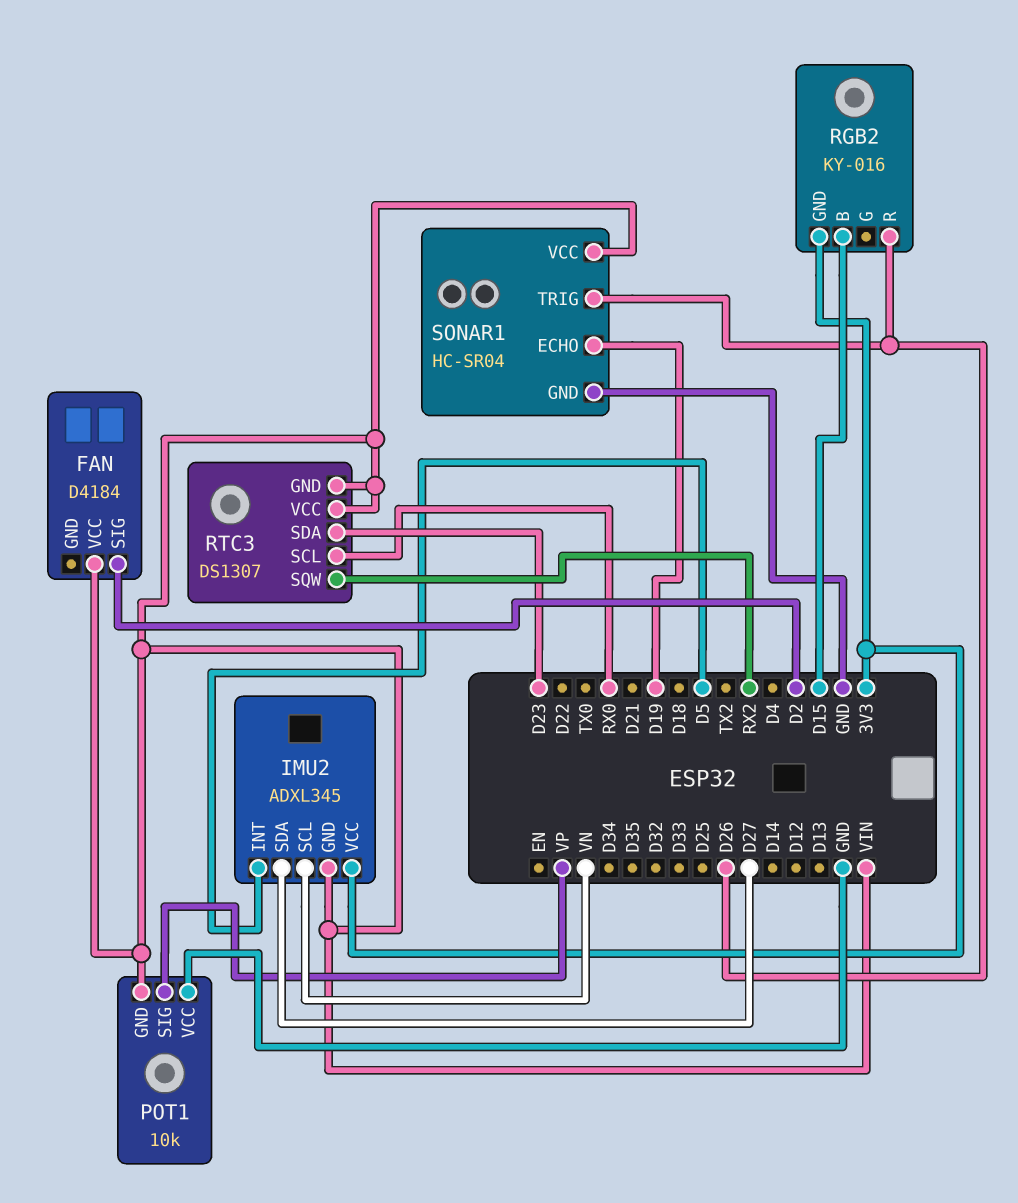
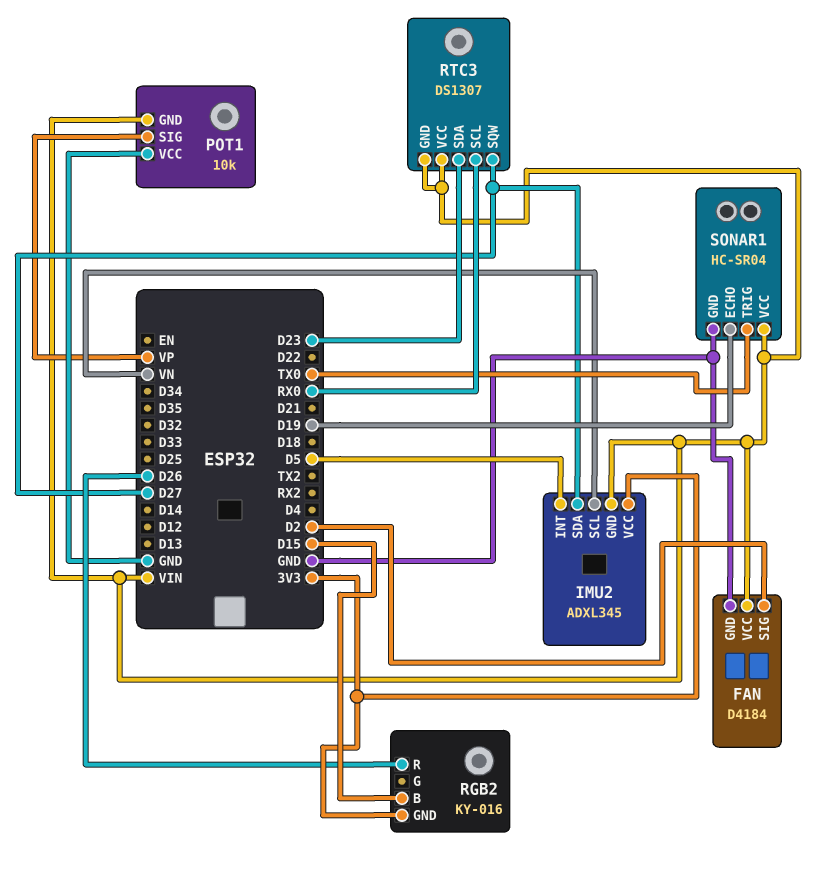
FAN pin GND: none -> GND
RTC3 pin SQW: RX2 -> D27
SONAR1 pin TRIG: D26 -> TX0

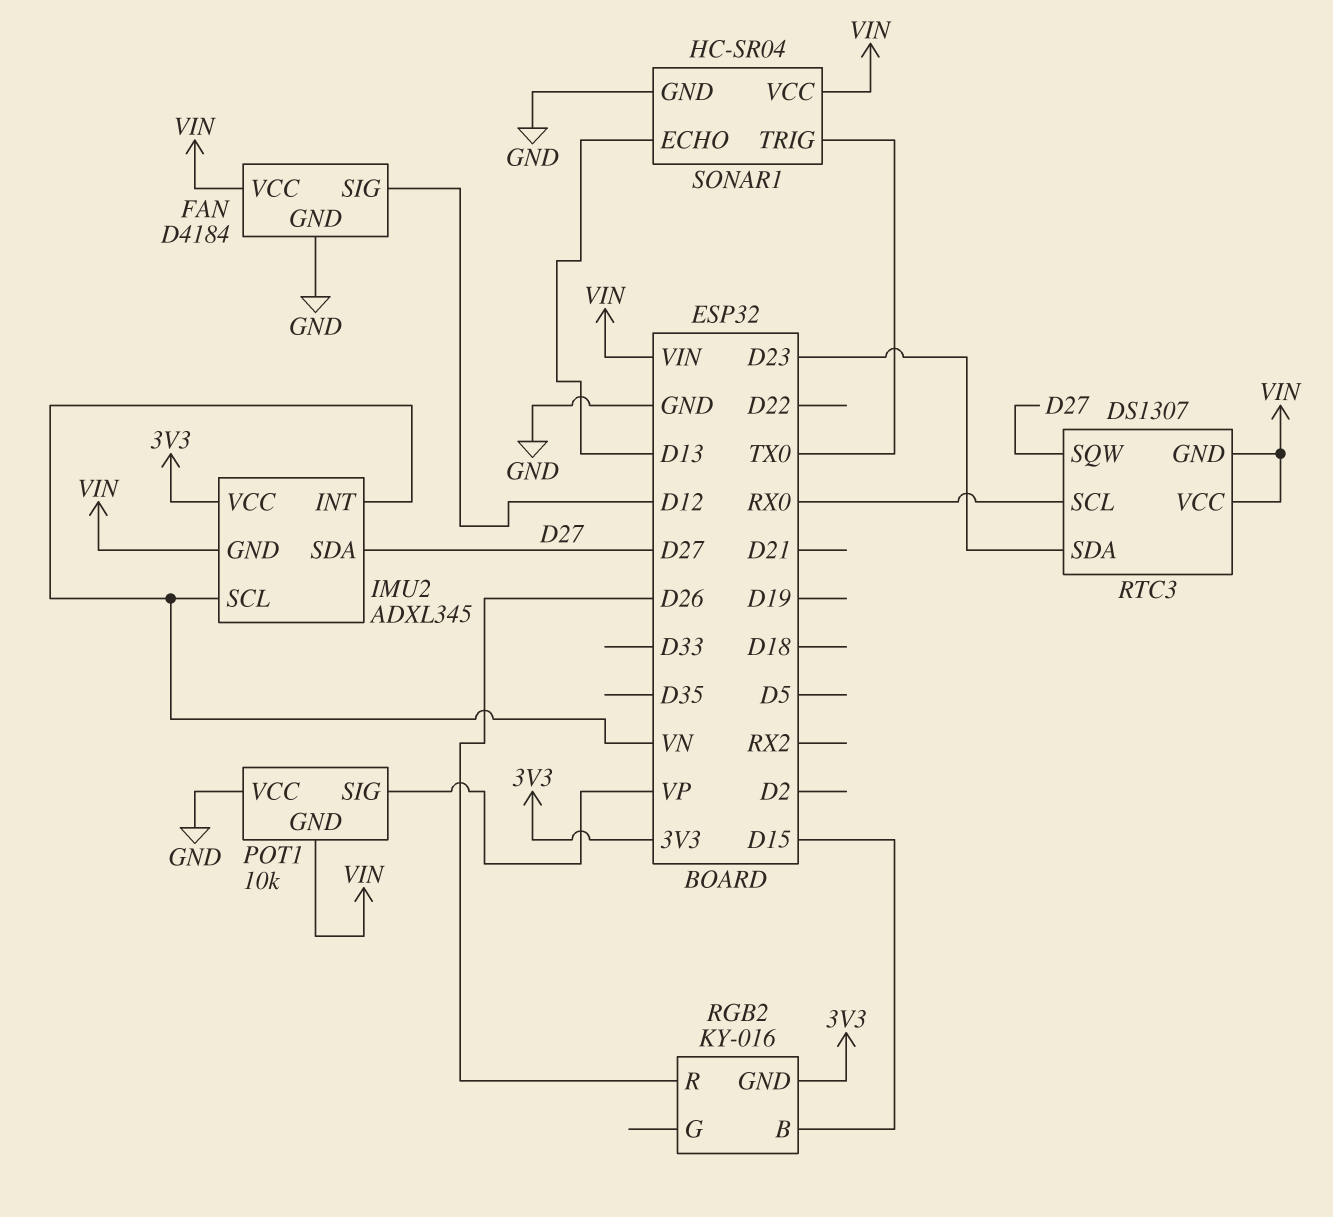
FAN pin SIG: D2 -> D12
IMU2 pin INT: D5 -> VN
SONAR1 pin ECHO: D19 -> D13

